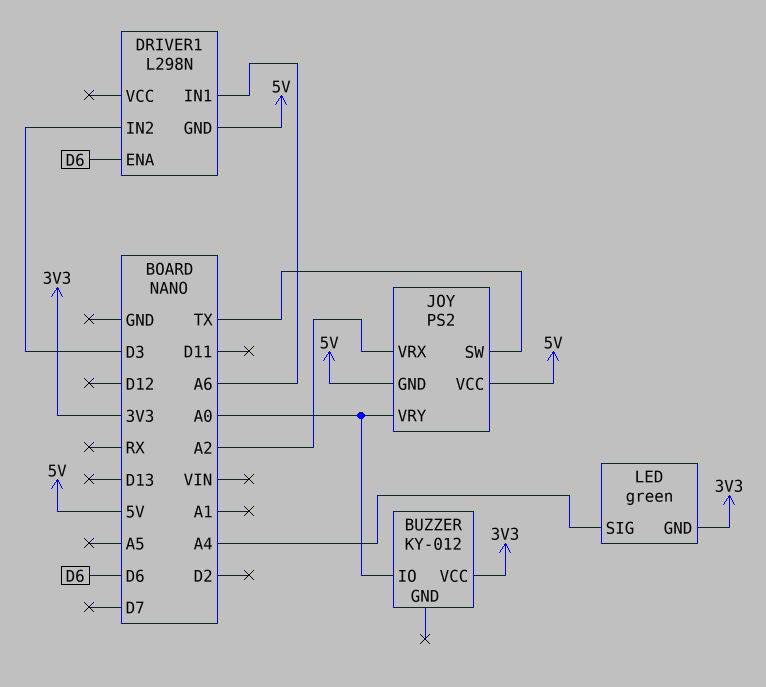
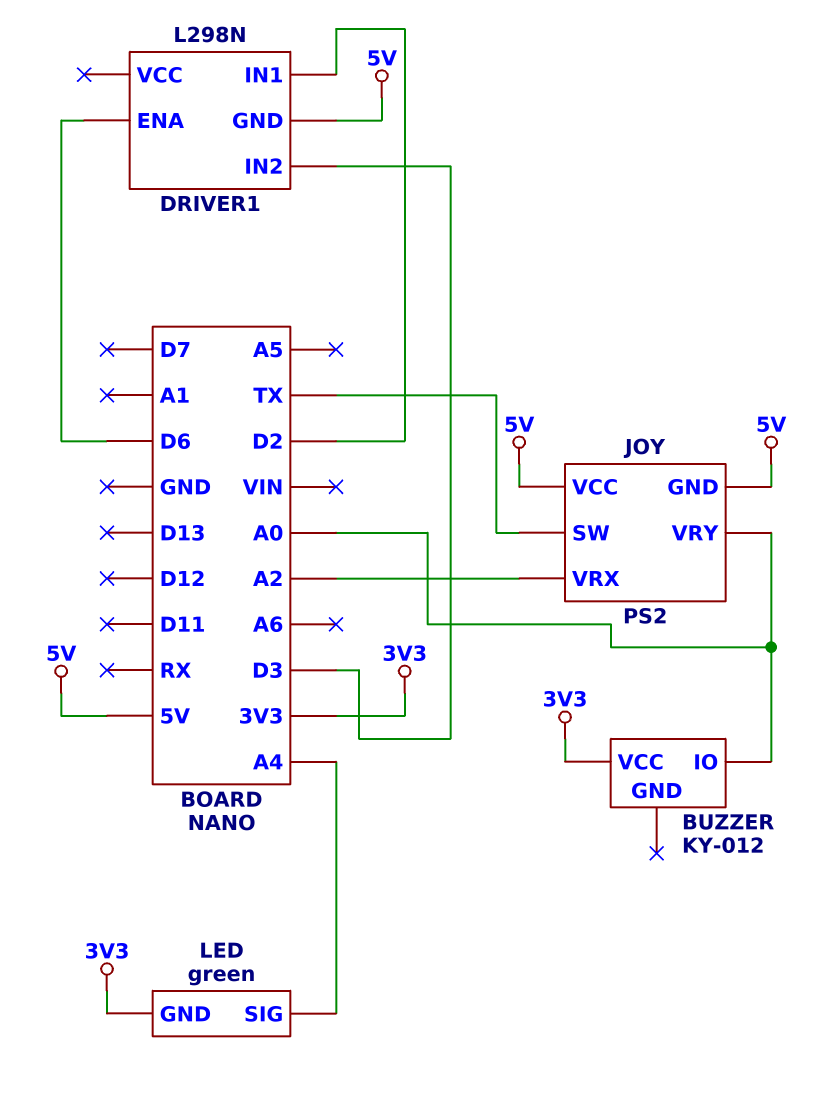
DRIVER1 pin IN1: A6 -> D2

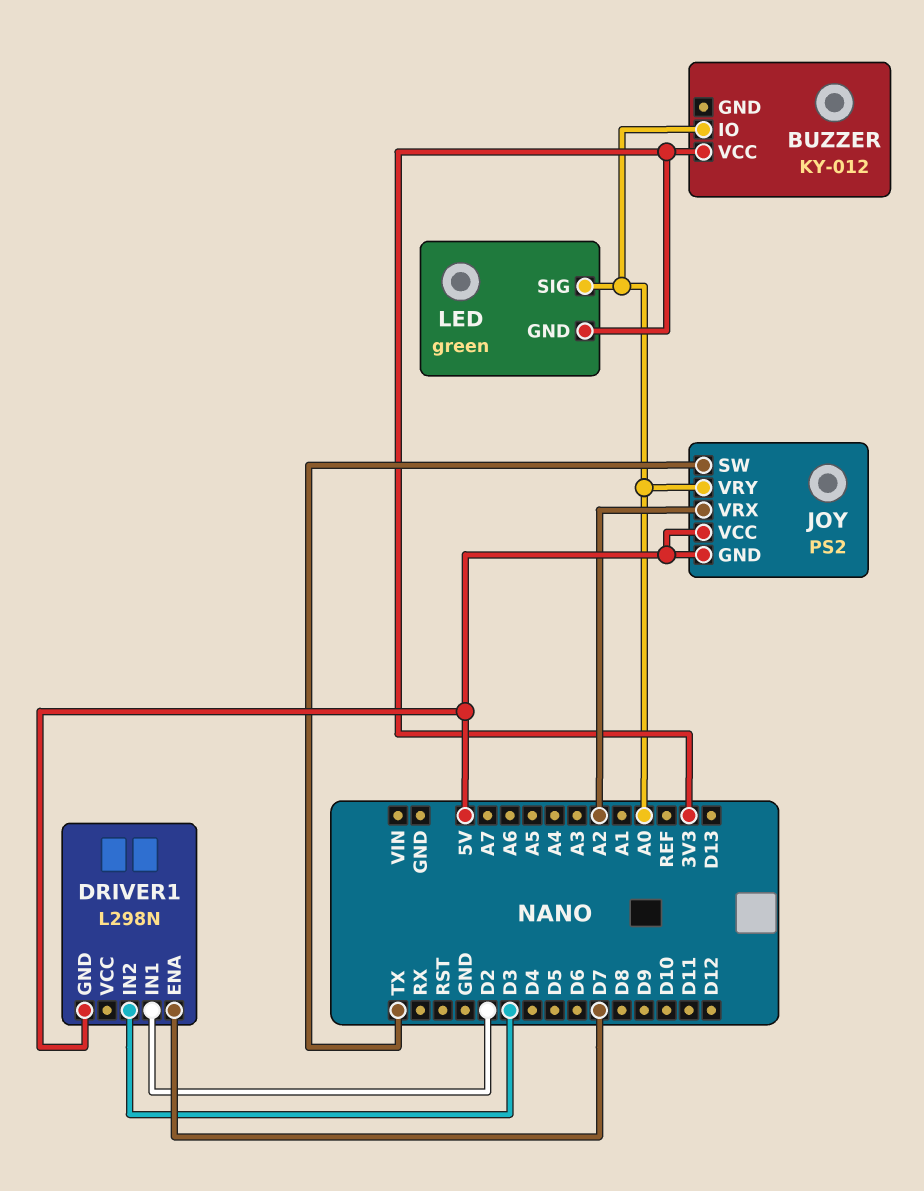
DRIVER1 pin ENA: D6 -> D7
LED pin SIG: A4 -> A0

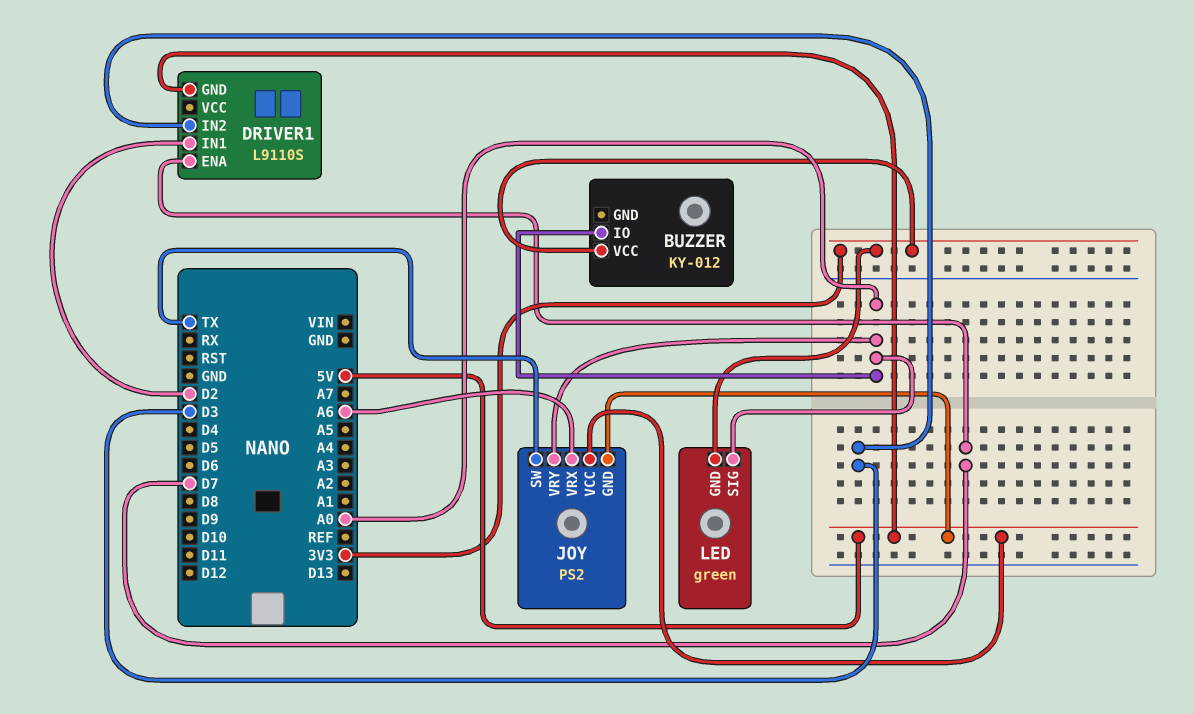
DRIVER1: L298N -> L9110S
JOY pin VRX: A2 -> A6

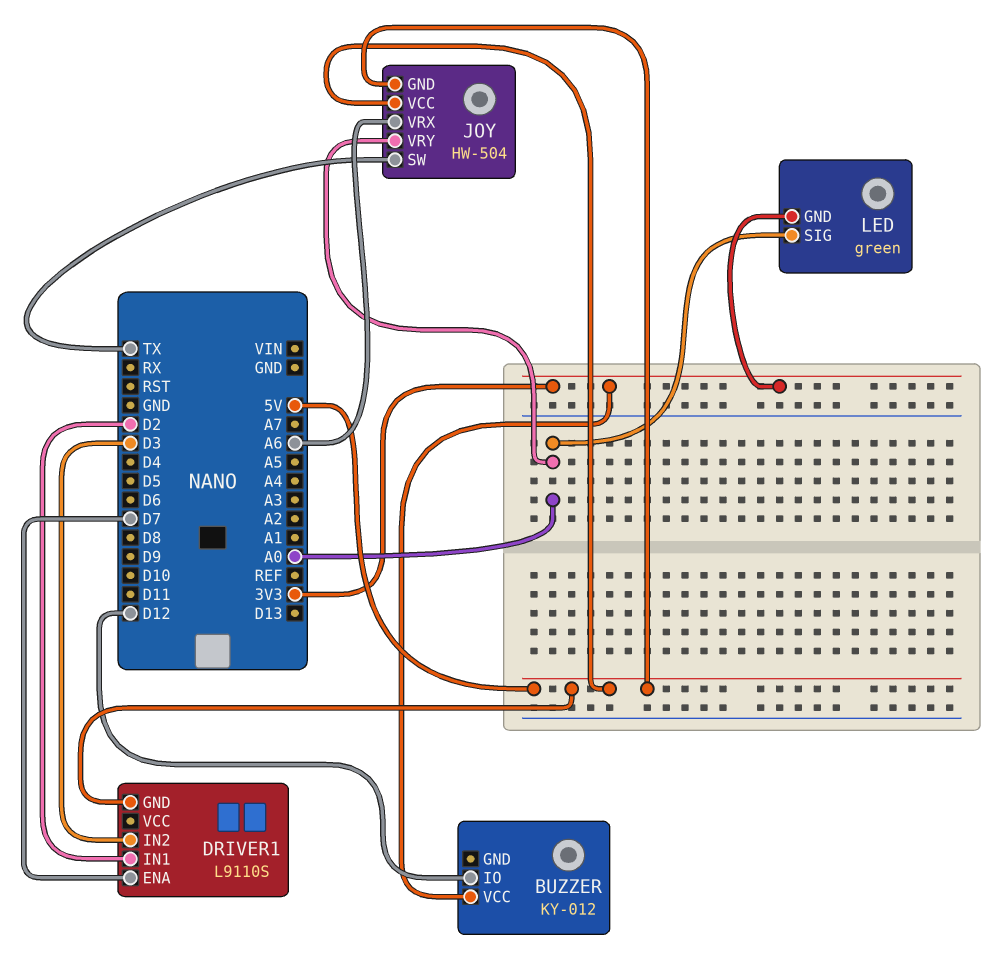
BUZZER pin IO: A0 -> D12
JOY: PS2 -> HW-504

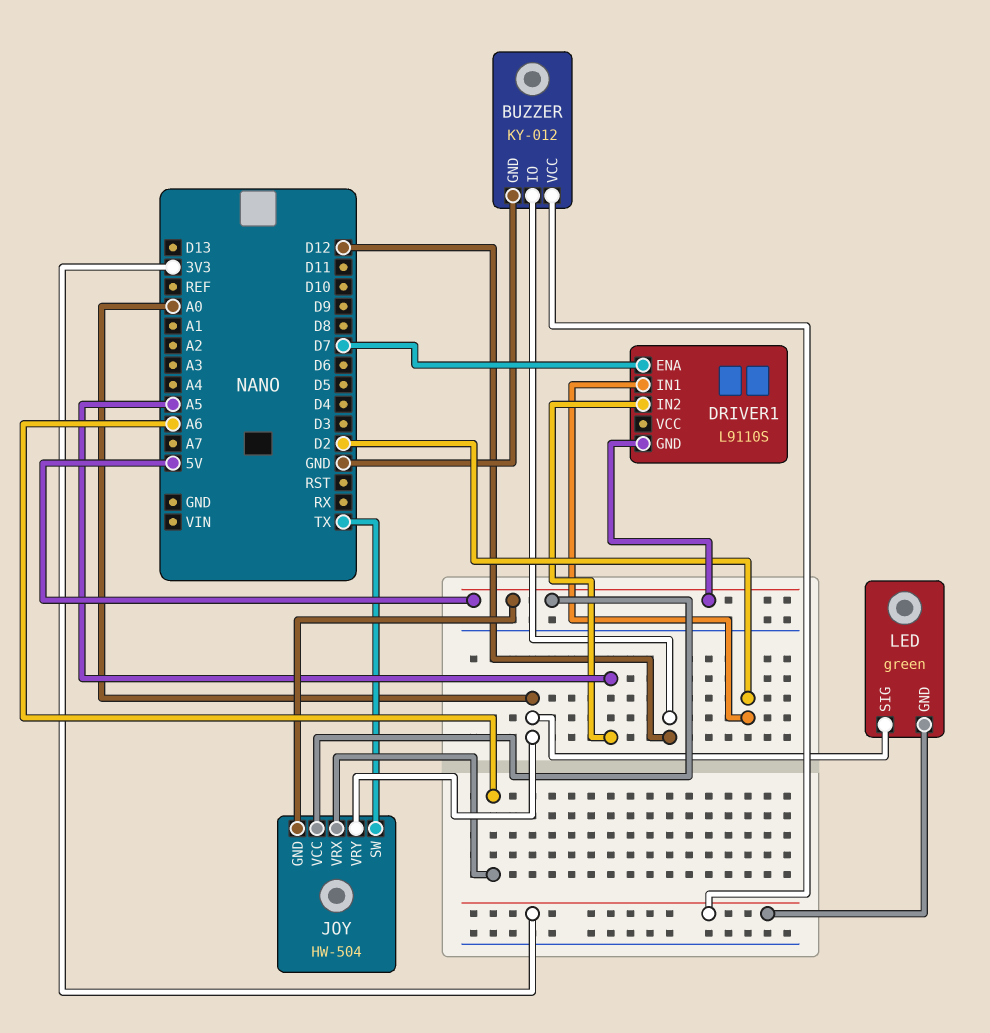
BUZZER pin GND: none -> GND
DRIVER1 pin IN2: D3 -> A5

